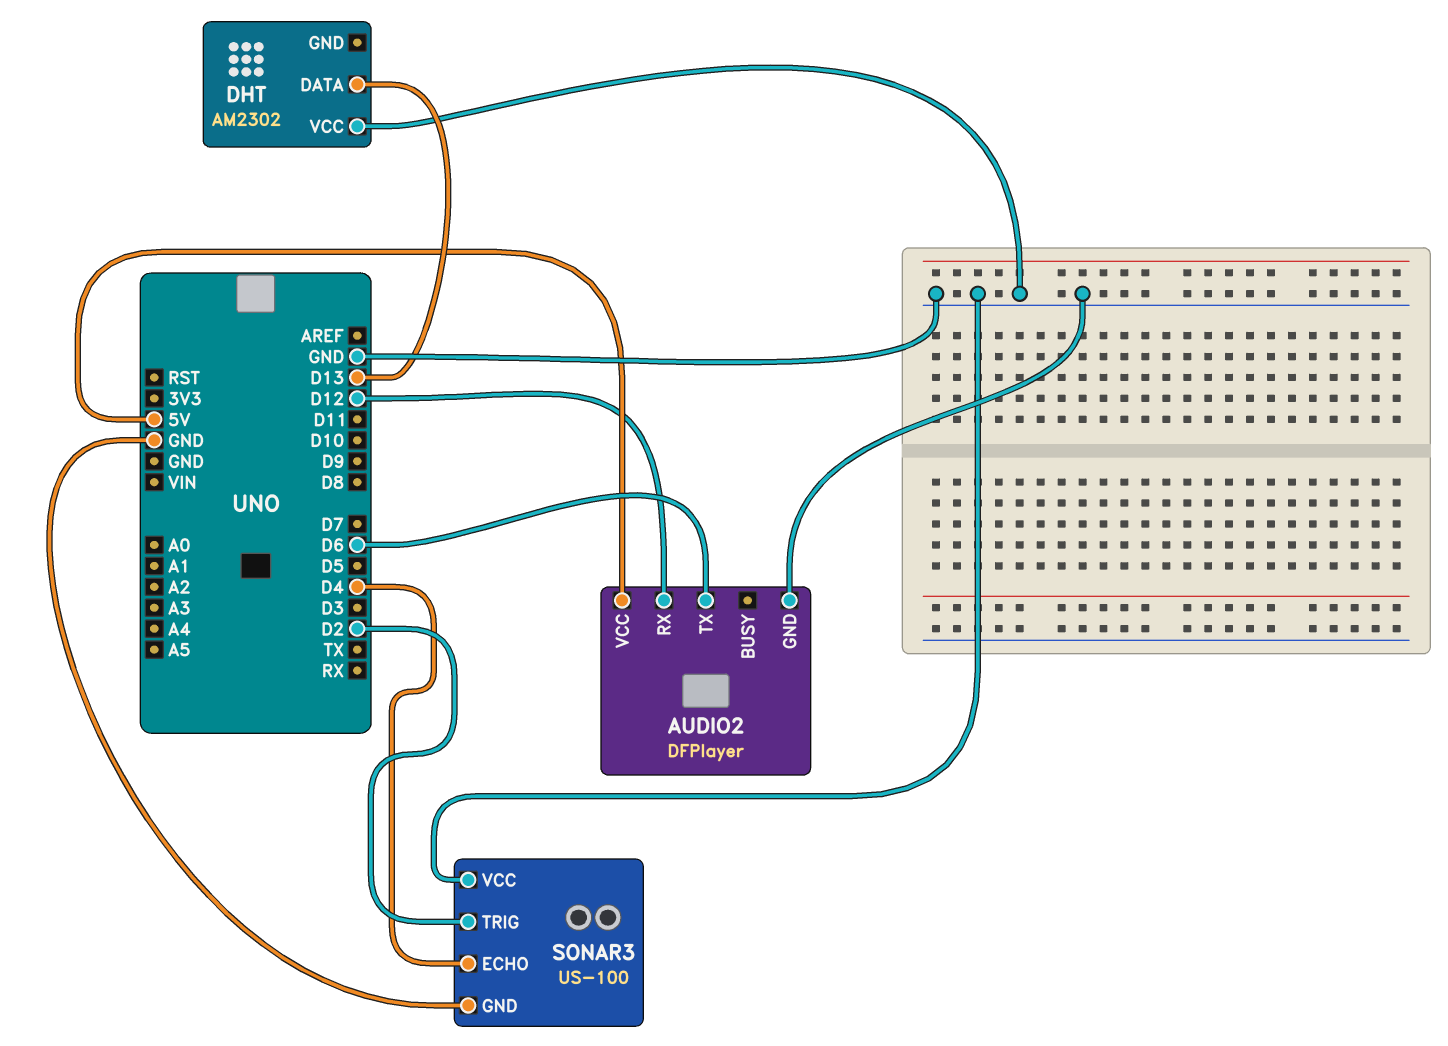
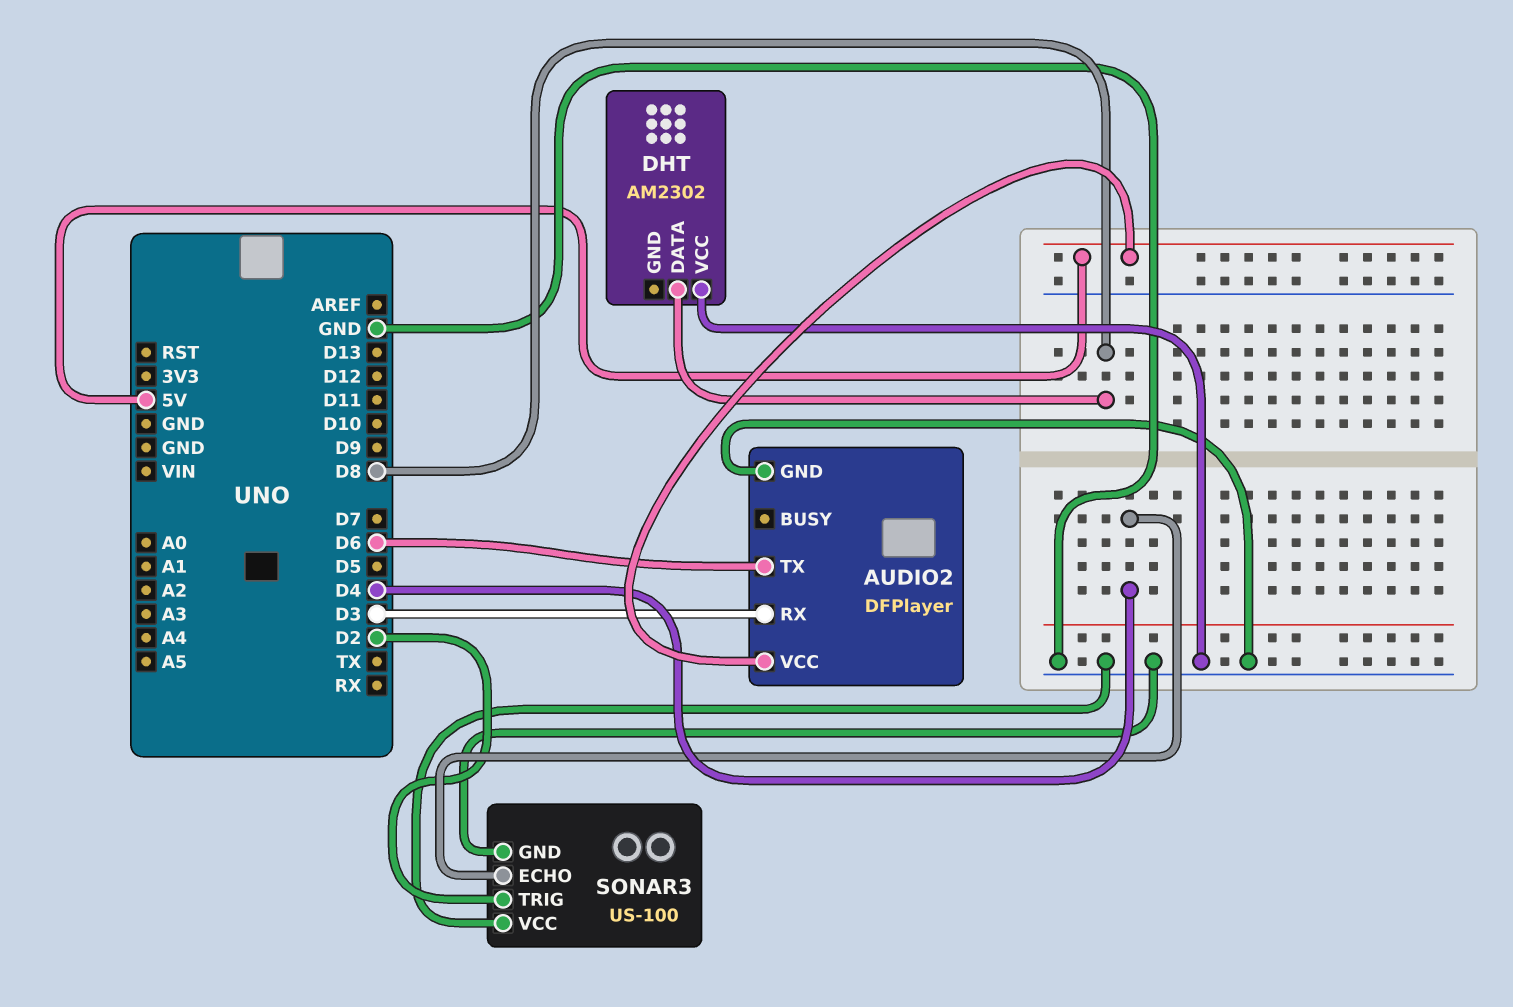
AUDIO2 pin RX: D12 -> D3
DHT pin DATA: D13 -> D8

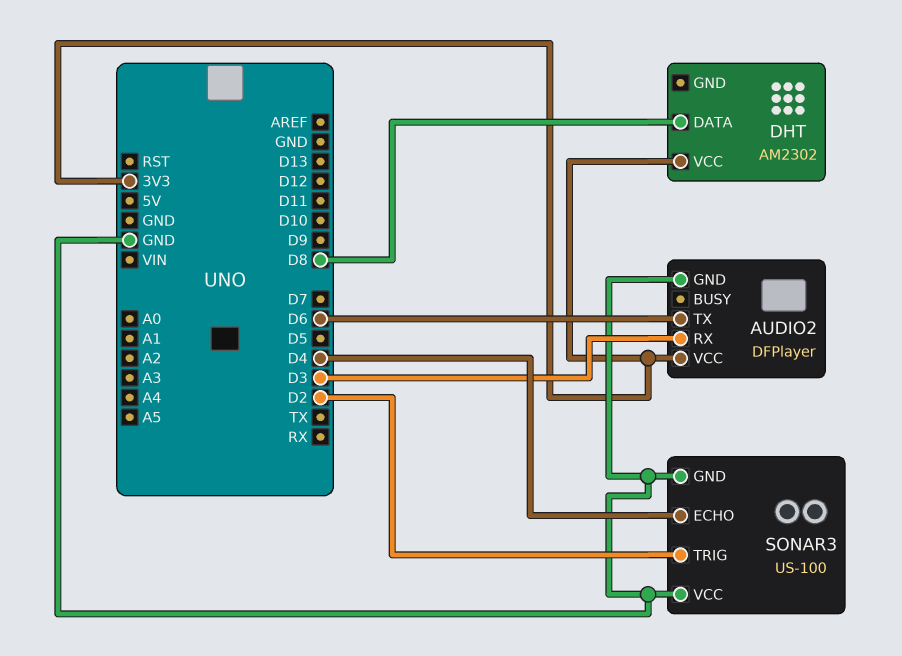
AUDIO2 pin VCC: 5V -> 3V3
DHT pin VCC: GND -> 3V3

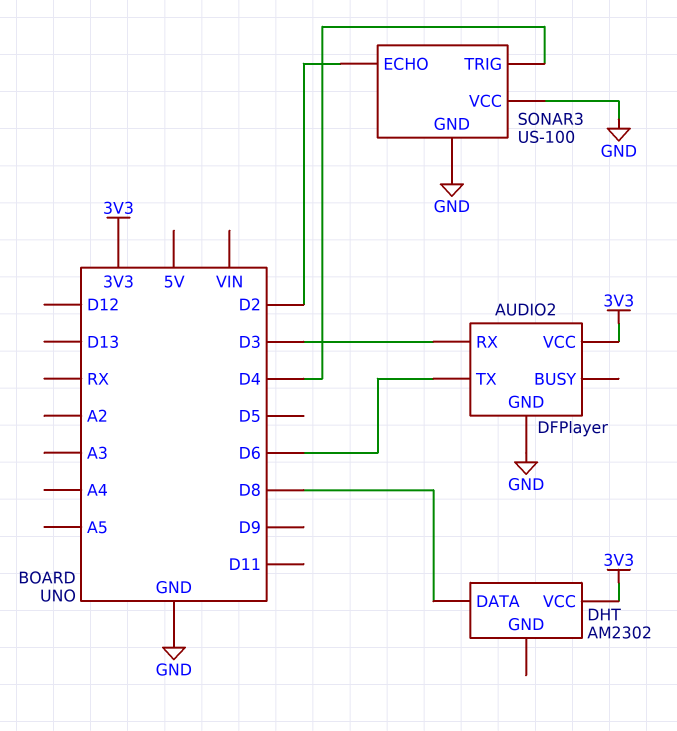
SONAR3 pin ECHO: D4 -> D2
SONAR3 pin TRIG: D2 -> D4

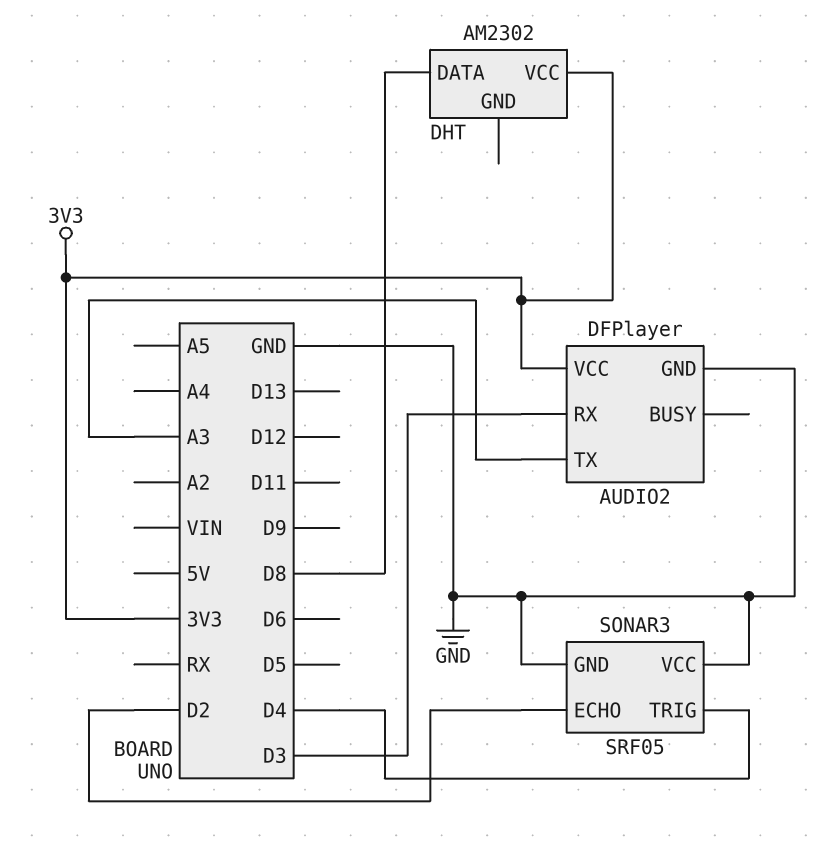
AUDIO2 pin TX: D6 -> A3
SONAR3: US-100 -> SRF05

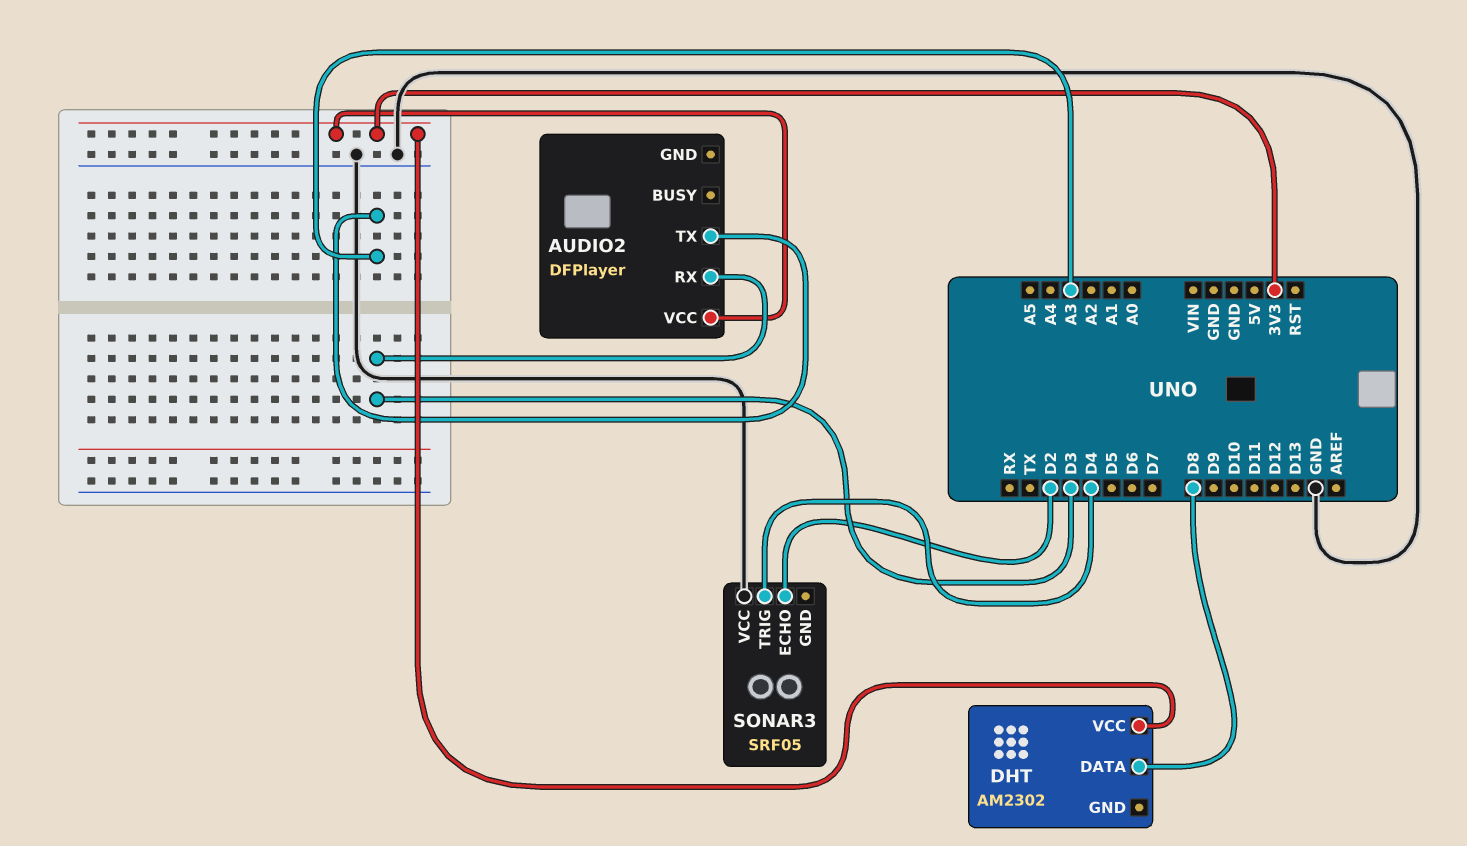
AUDIO2 pin GND: GND -> none
SONAR3 pin GND: GND -> none

